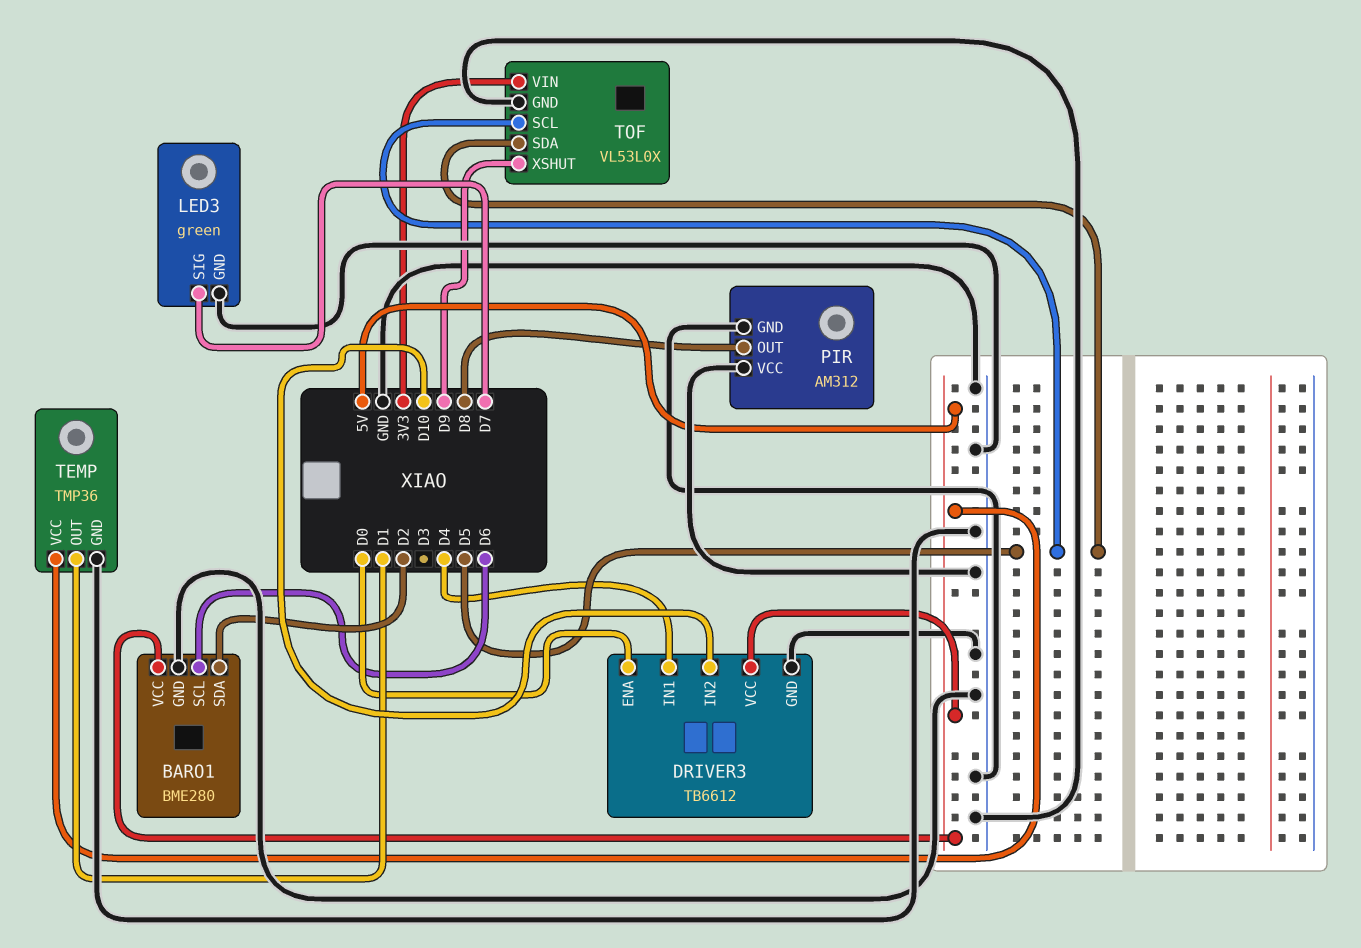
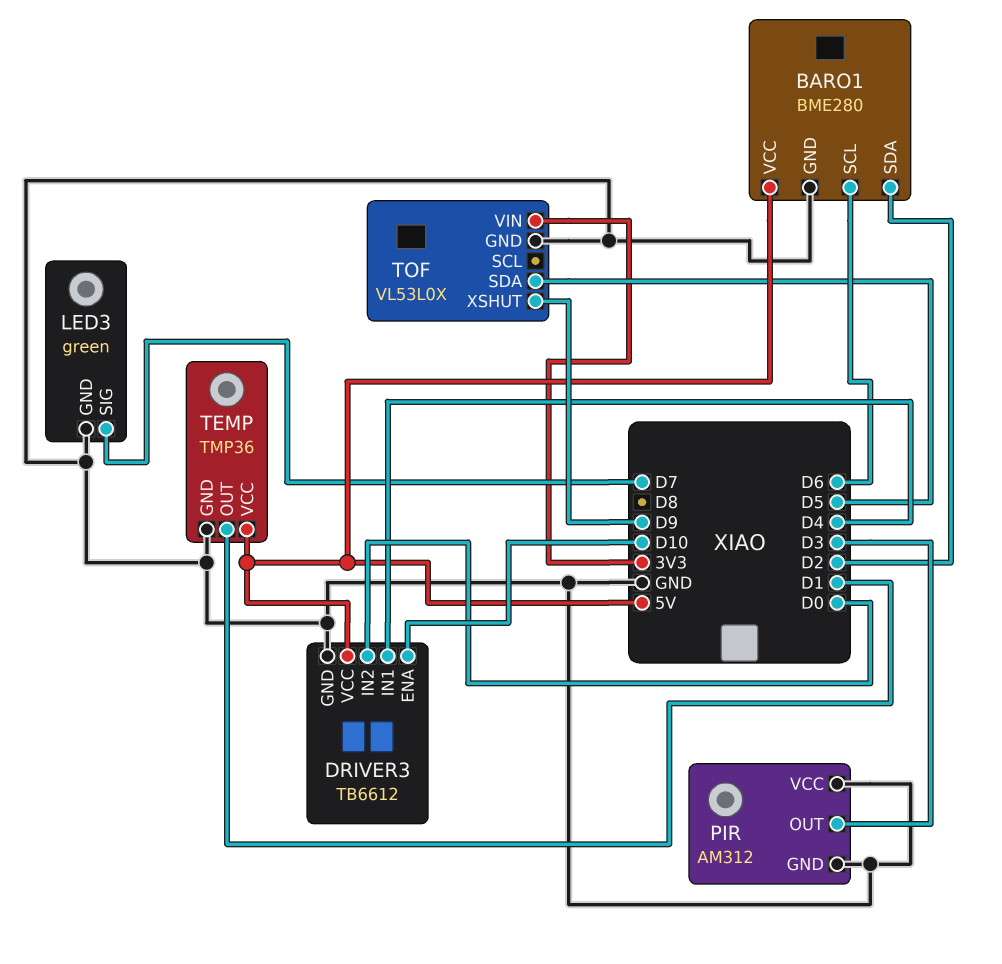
DRIVER3 pin ENA: D0 -> D10
DRIVER3 pin IN2: D10 -> D0
PIR pin OUT: D8 -> D3
TOF pin SCL: D5 -> none

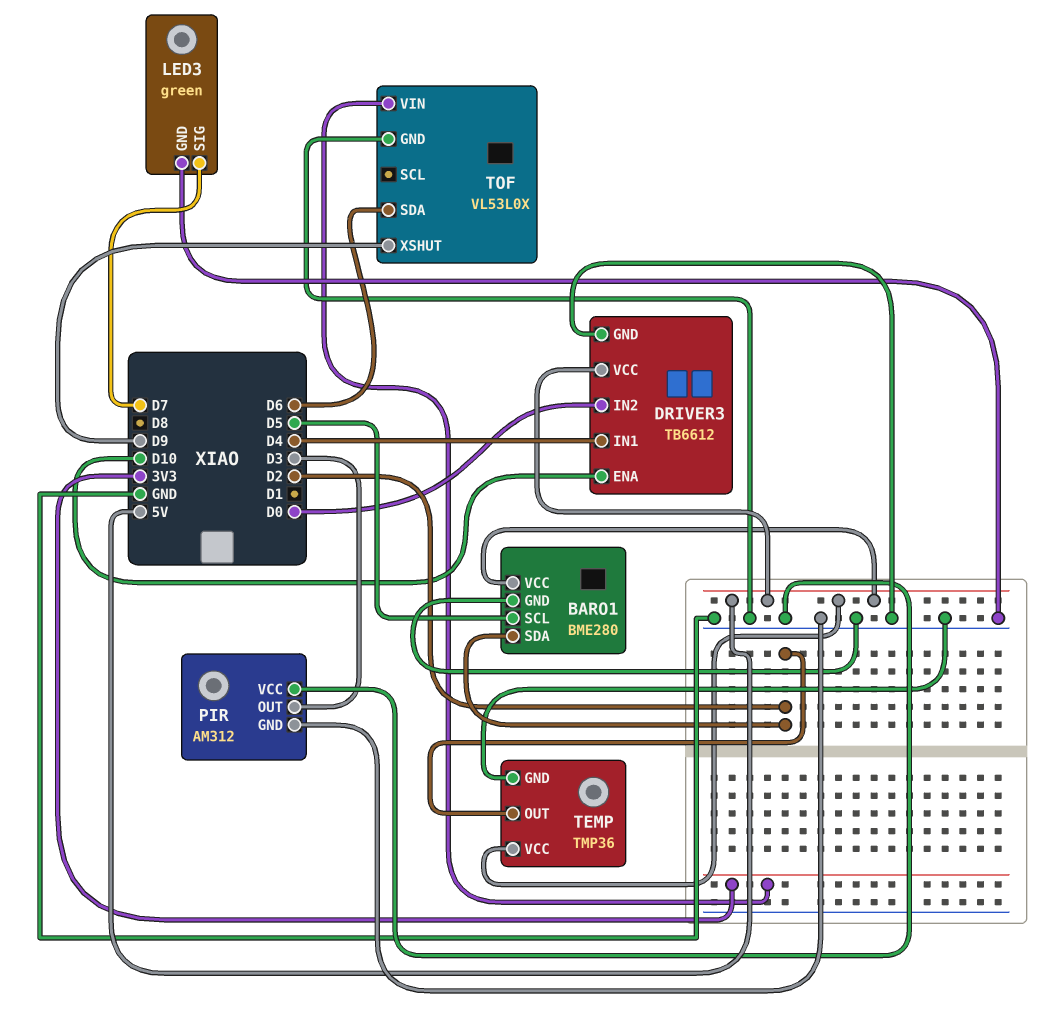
BARO1 pin SCL: D6 -> D5
TEMP pin OUT: D1 -> D2
TOF pin SDA: D5 -> D6

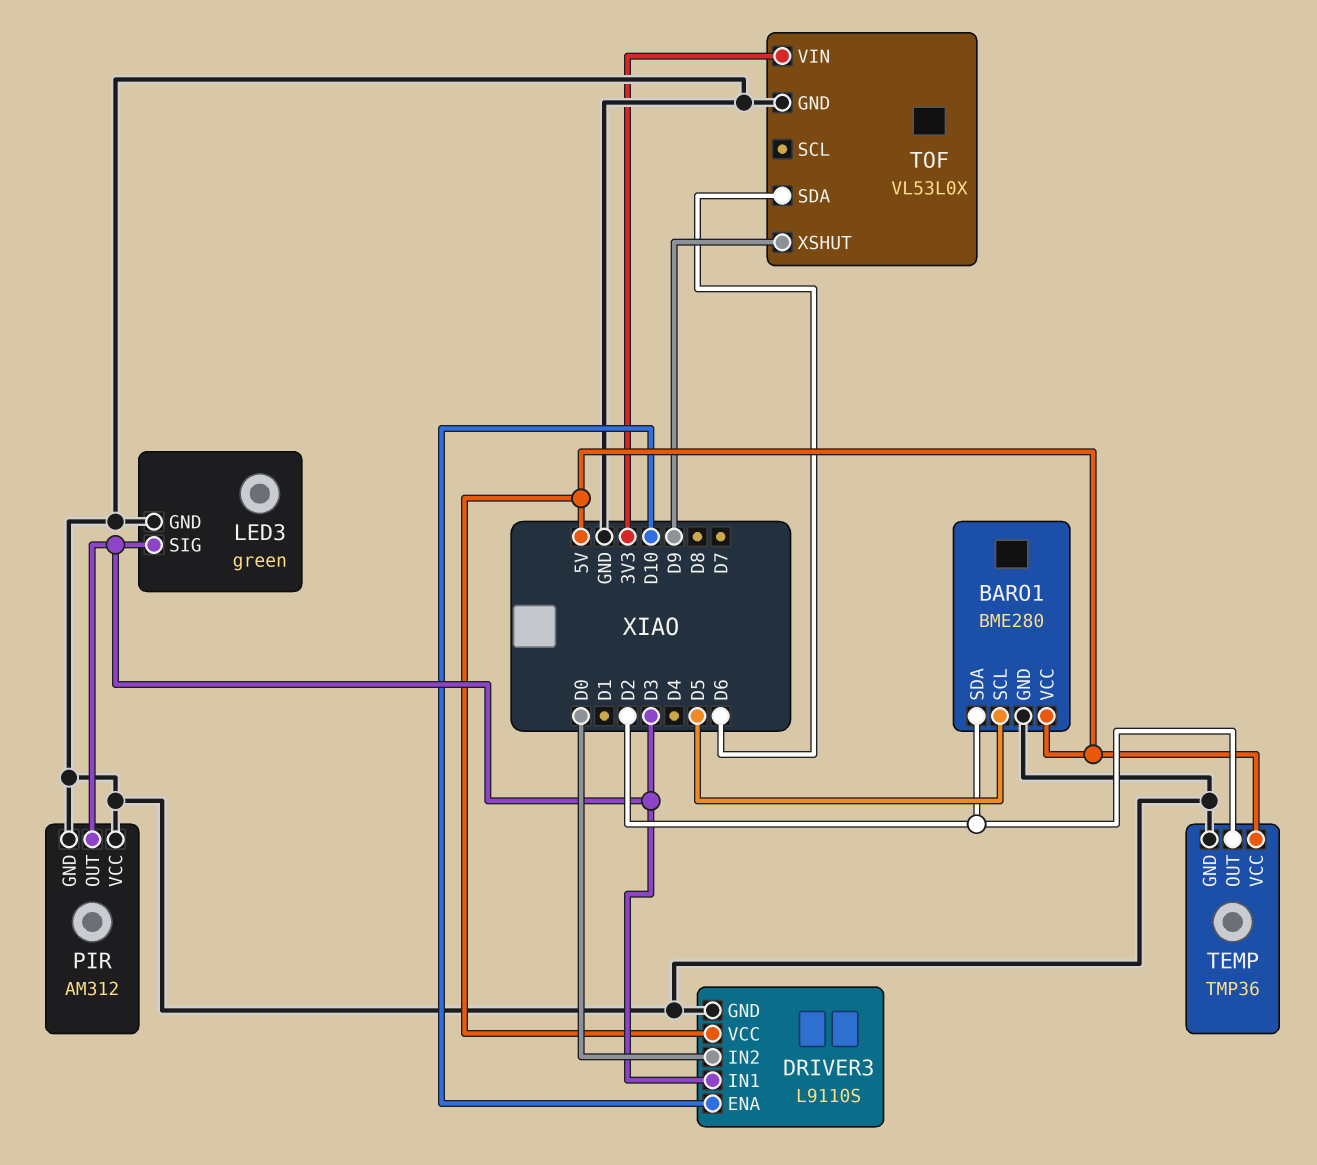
DRIVER3: TB6612 -> L9110S
DRIVER3 pin IN1: D4 -> D3
LED3 pin SIG: D7 -> D3

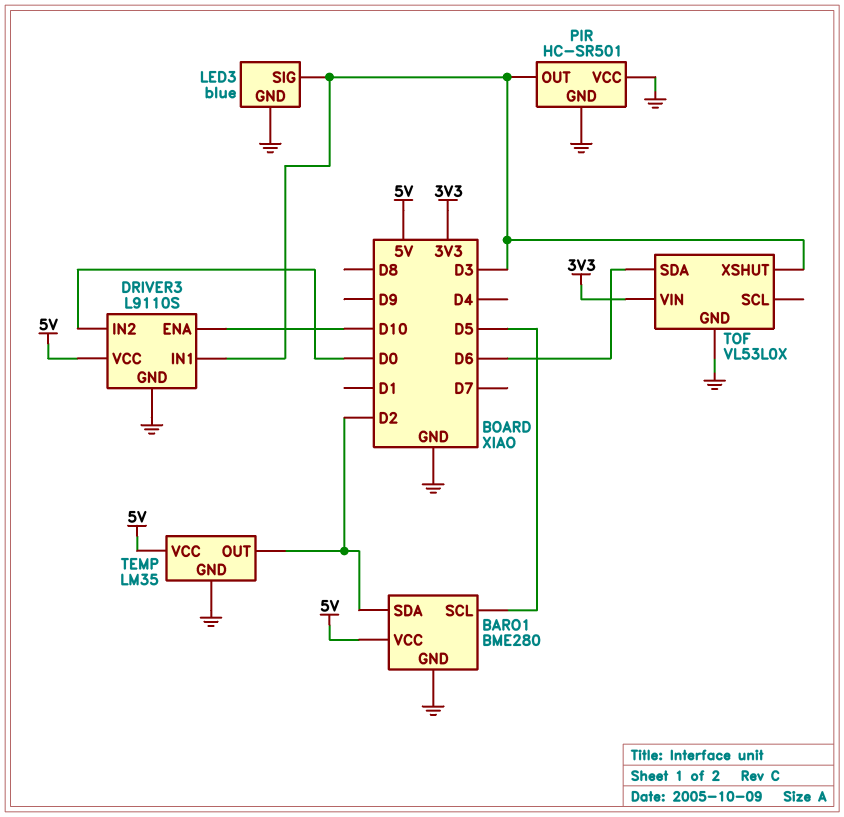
LED3: green -> blue
PIR: AM312 -> HC-SR501
TEMP: TMP36 -> LM35
TOF pin XSHUT: D9 -> D3

